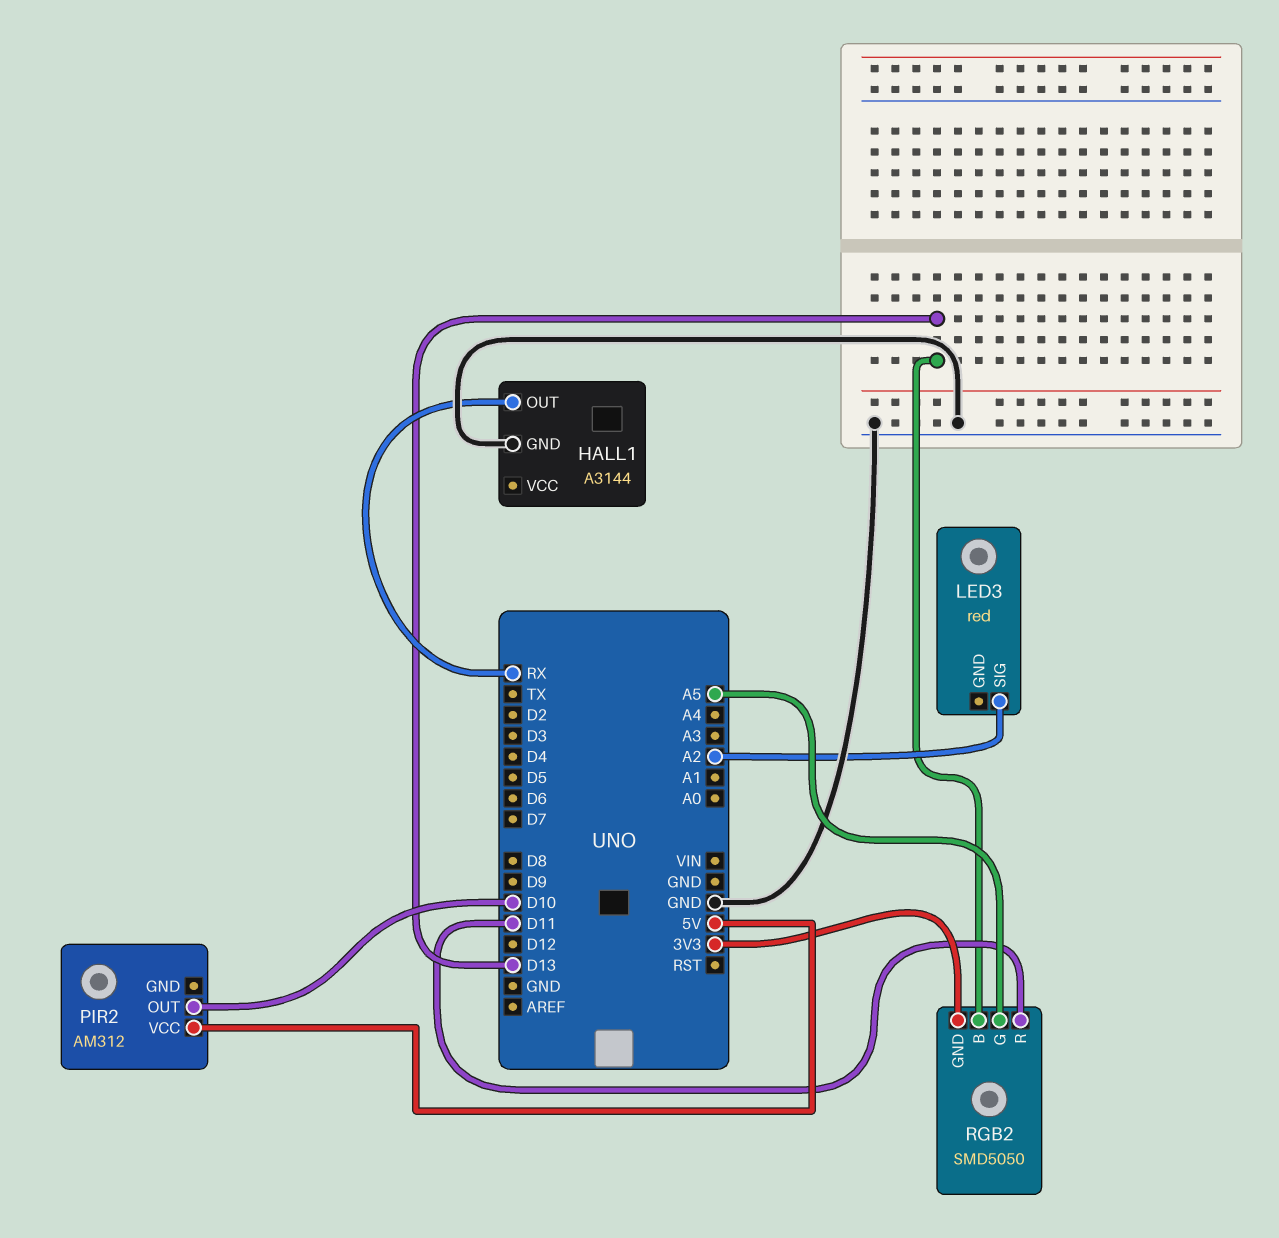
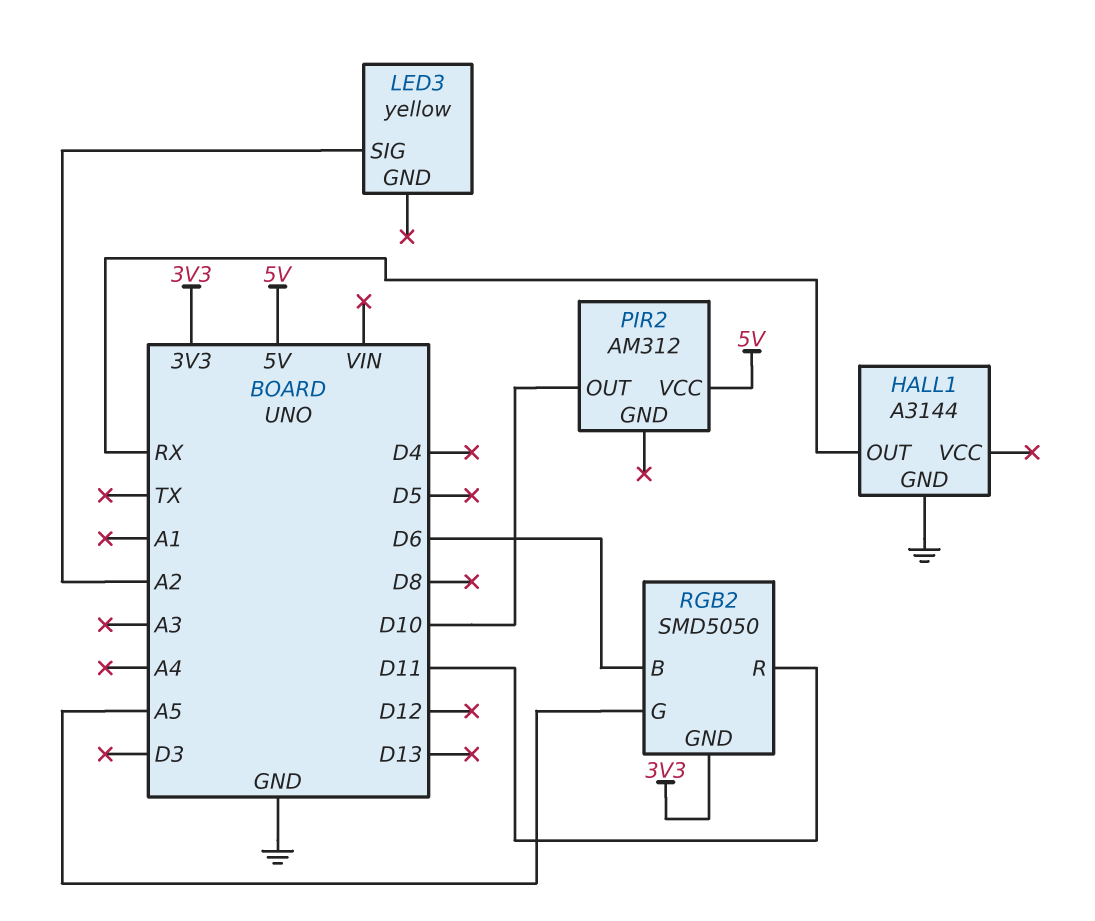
LED3: red -> yellow
RGB2 pin B: D13 -> D6

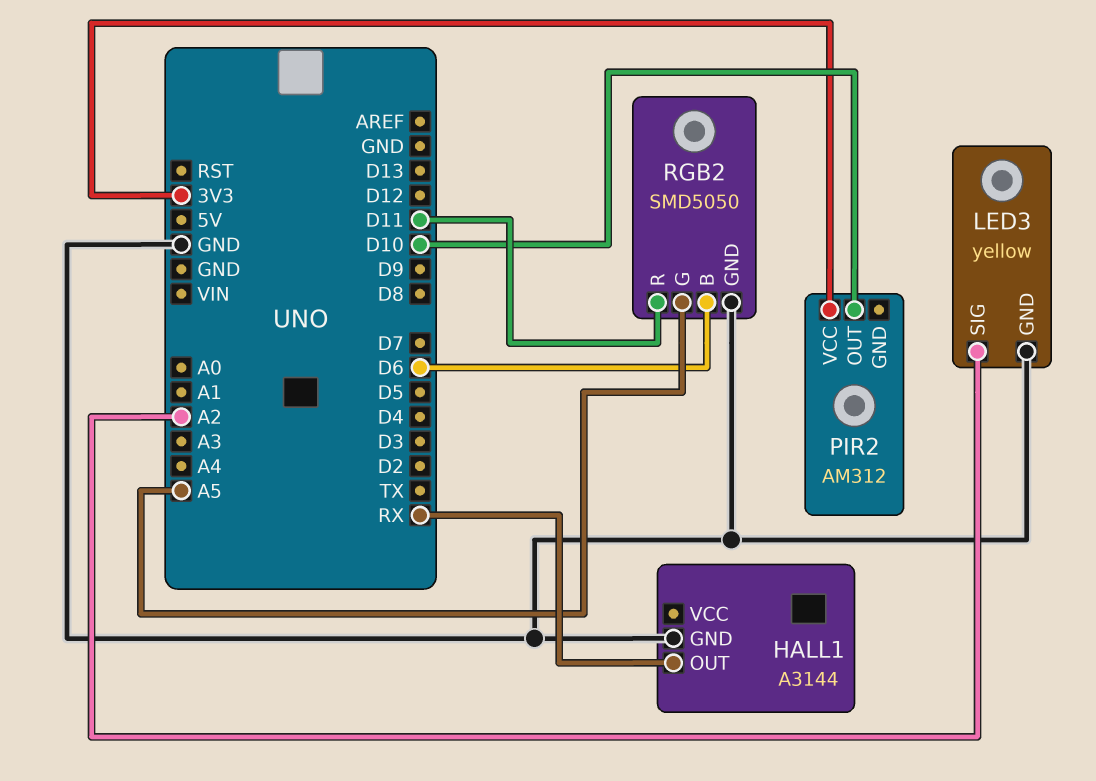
LED3 pin GND: none -> GND
PIR2 pin VCC: 5V -> 3V3
RGB2 pin GND: 3V3 -> GND

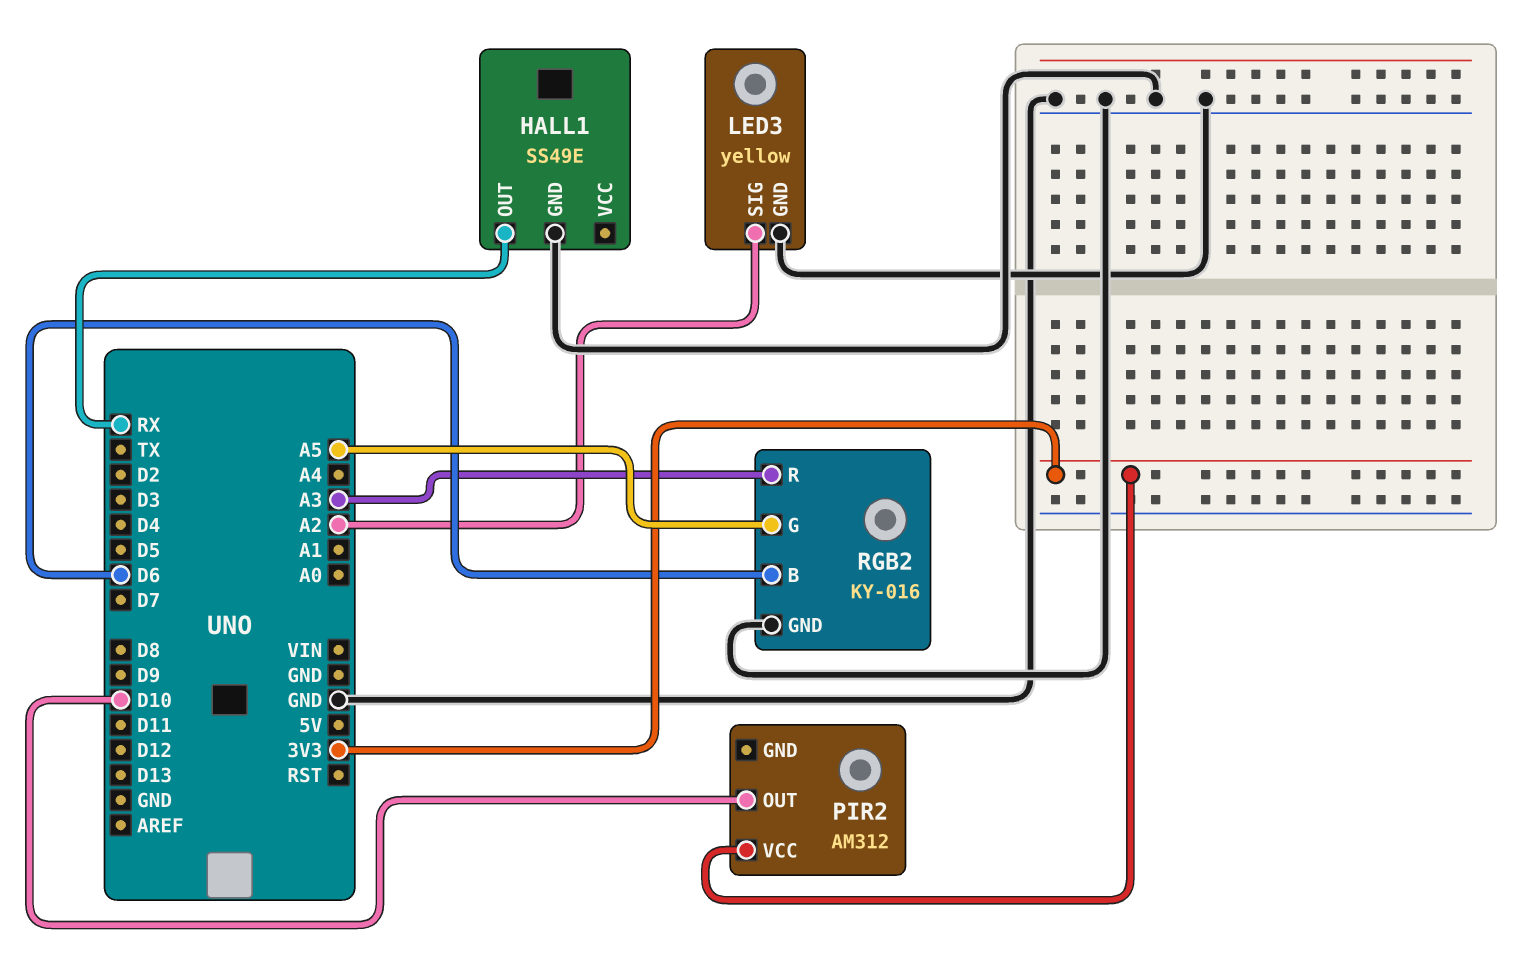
HALL1: A3144 -> SS49E
RGB2: SMD5050 -> KY-016
RGB2 pin R: D11 -> A3

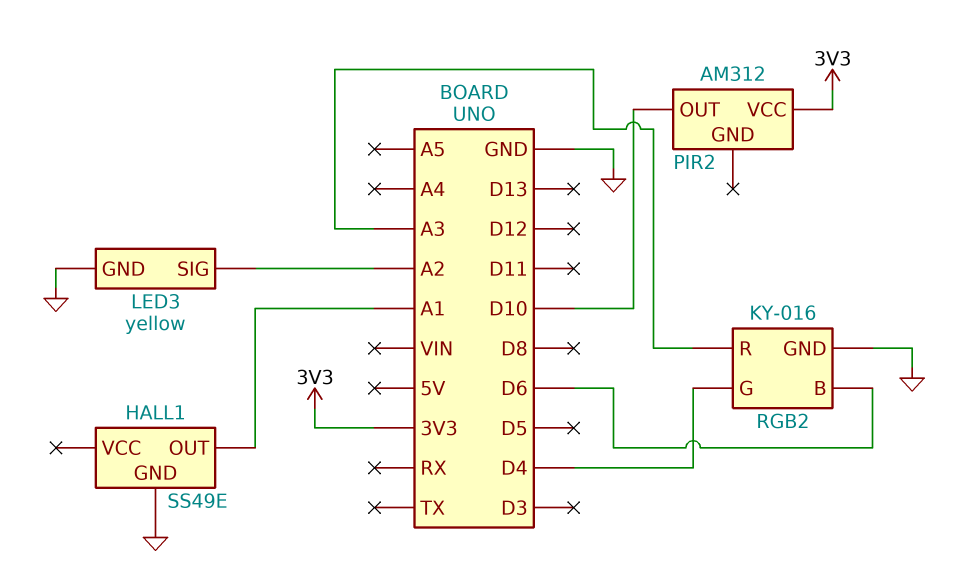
HALL1 pin OUT: RX -> A1
RGB2 pin G: A5 -> D4

